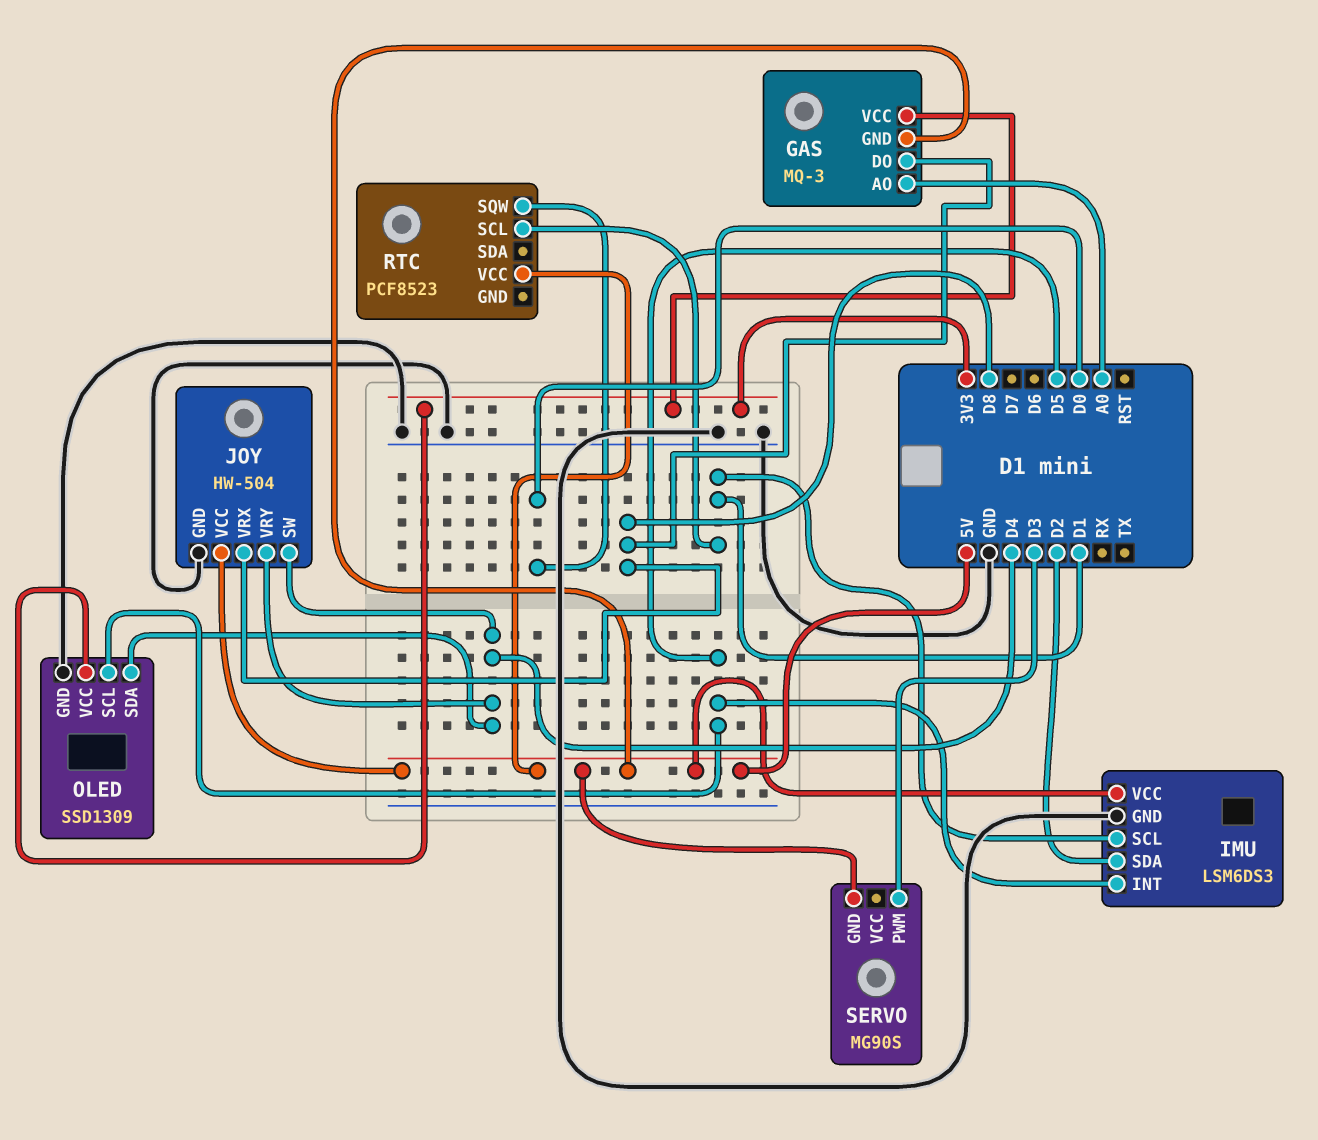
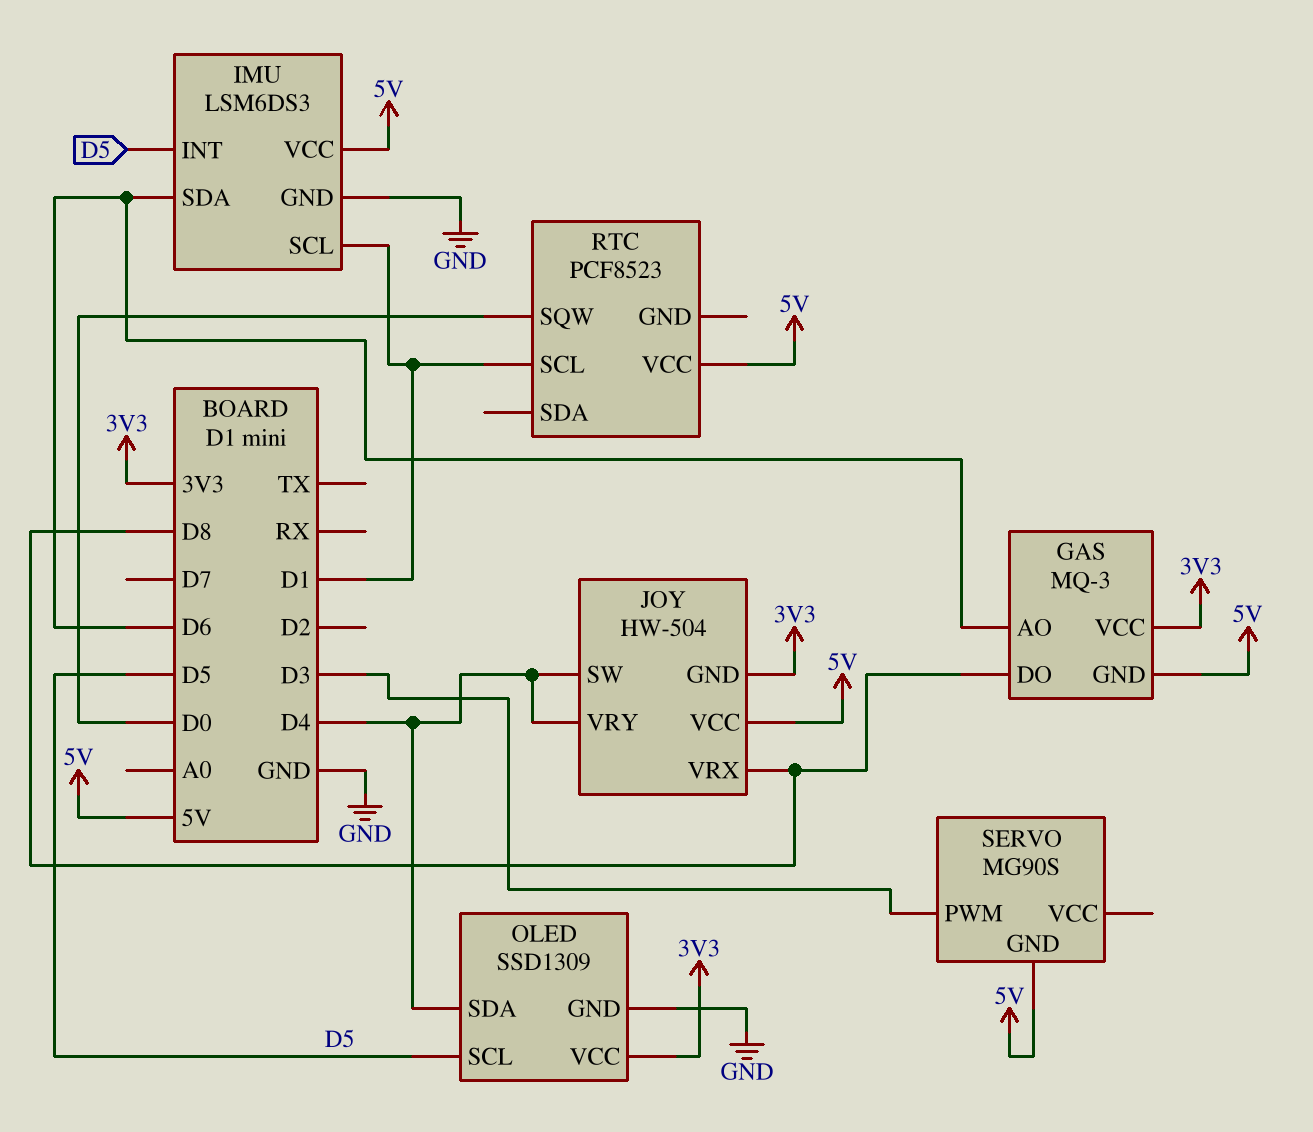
GAS pin AO: A0 -> D6
IMU pin SDA: D2 -> D6
JOY pin GND: GND -> 3V3

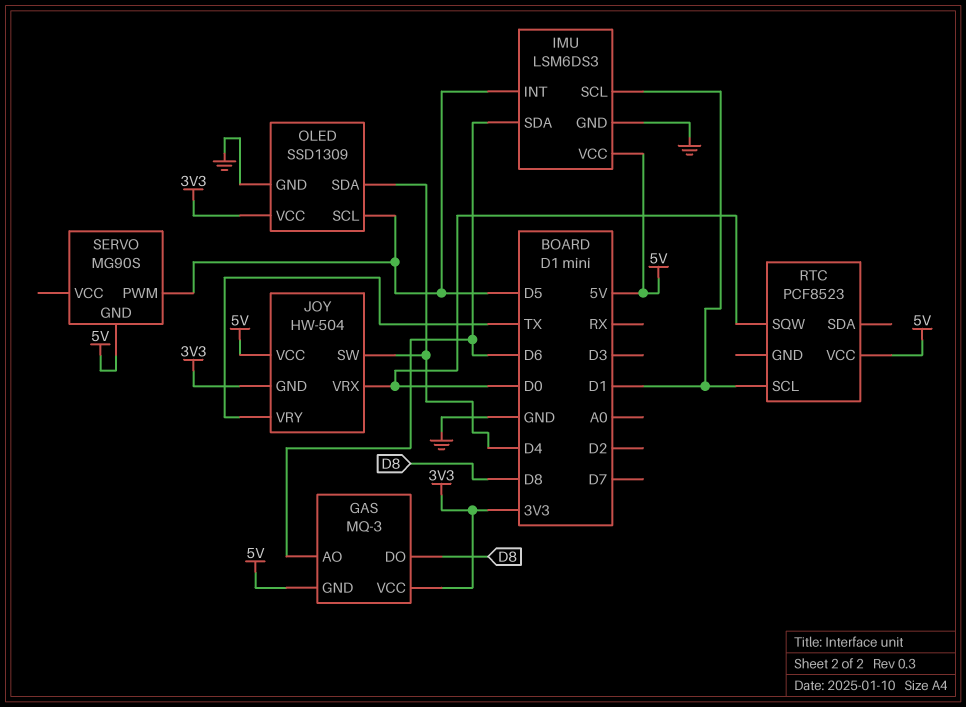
JOY pin VRX: D8 -> D0
JOY pin VRY: D4 -> TX
SERVO pin PWM: D3 -> D5

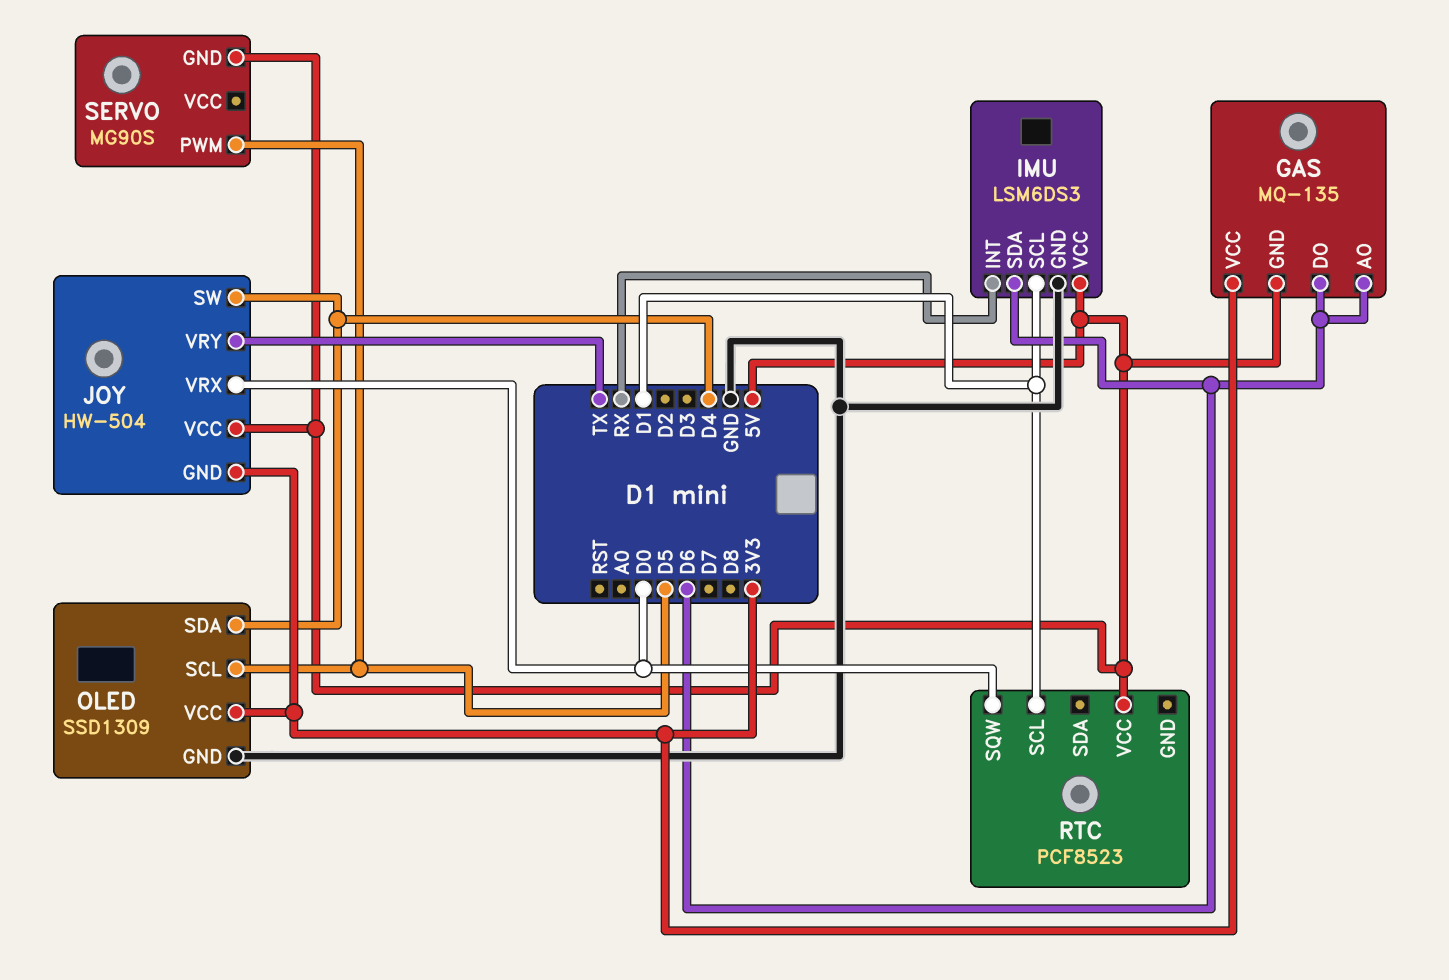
GAS: MQ-3 -> MQ-135
GAS pin DO: D8 -> D6
IMU pin INT: D5 -> RX

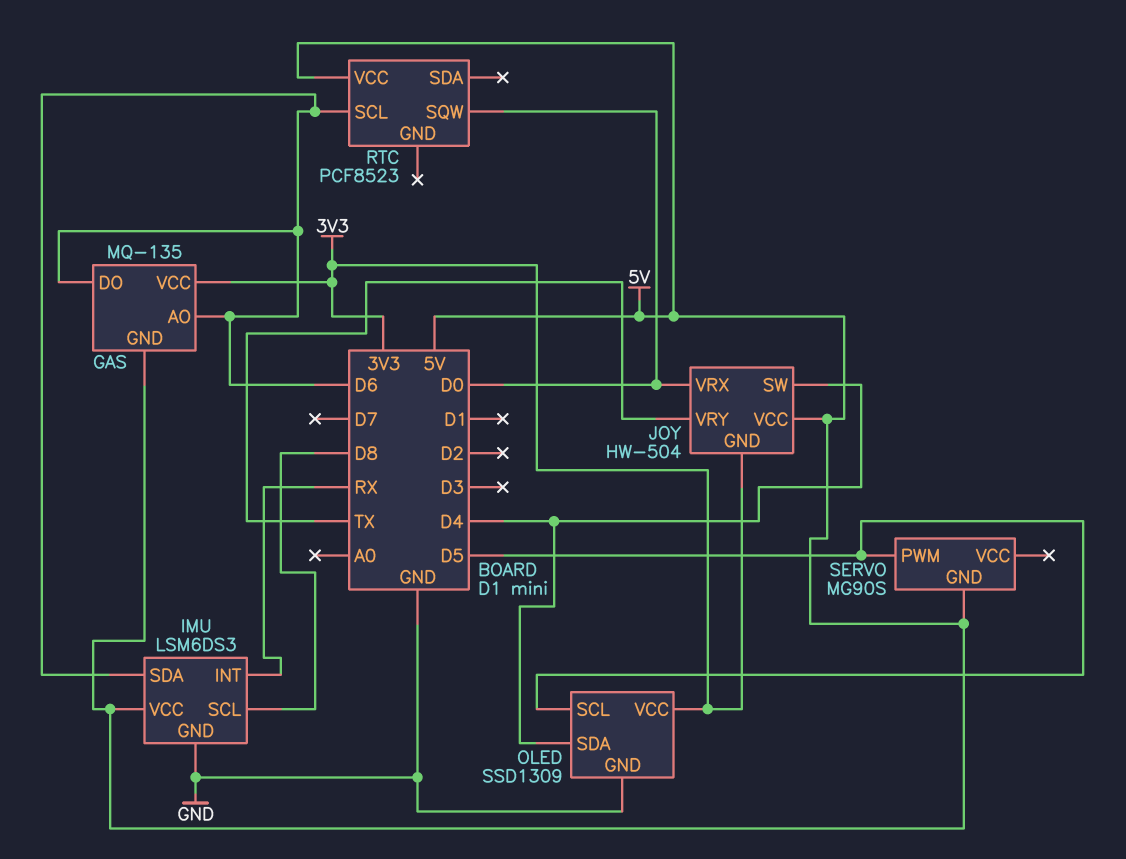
IMU pin SCL: D1 -> D8
RTC pin SCL: D1 -> D6

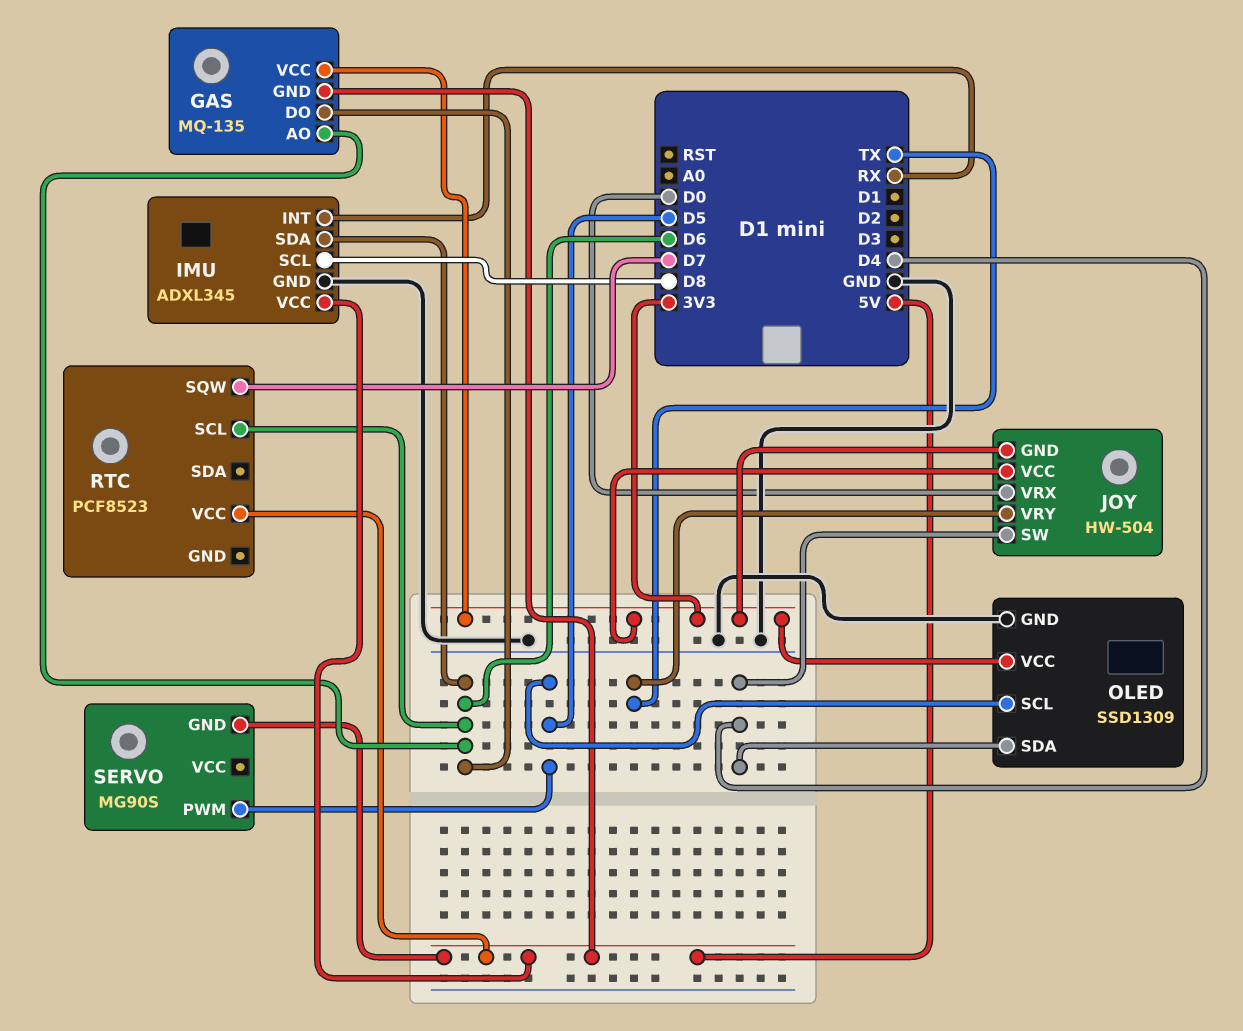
IMU: LSM6DS3 -> ADXL345
JOY pin VCC: 5V -> 3V3
RTC pin SQW: D0 -> D7

